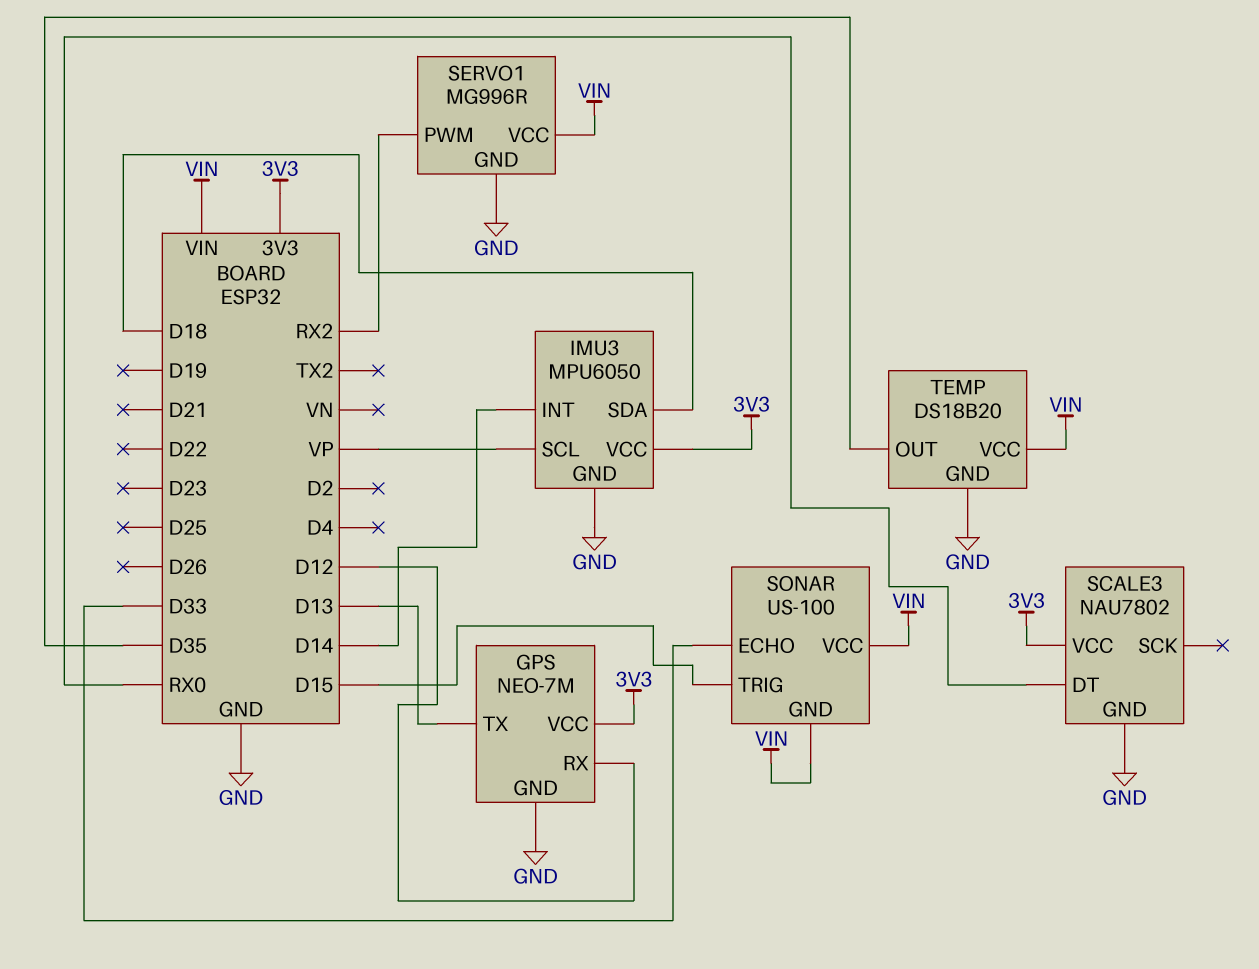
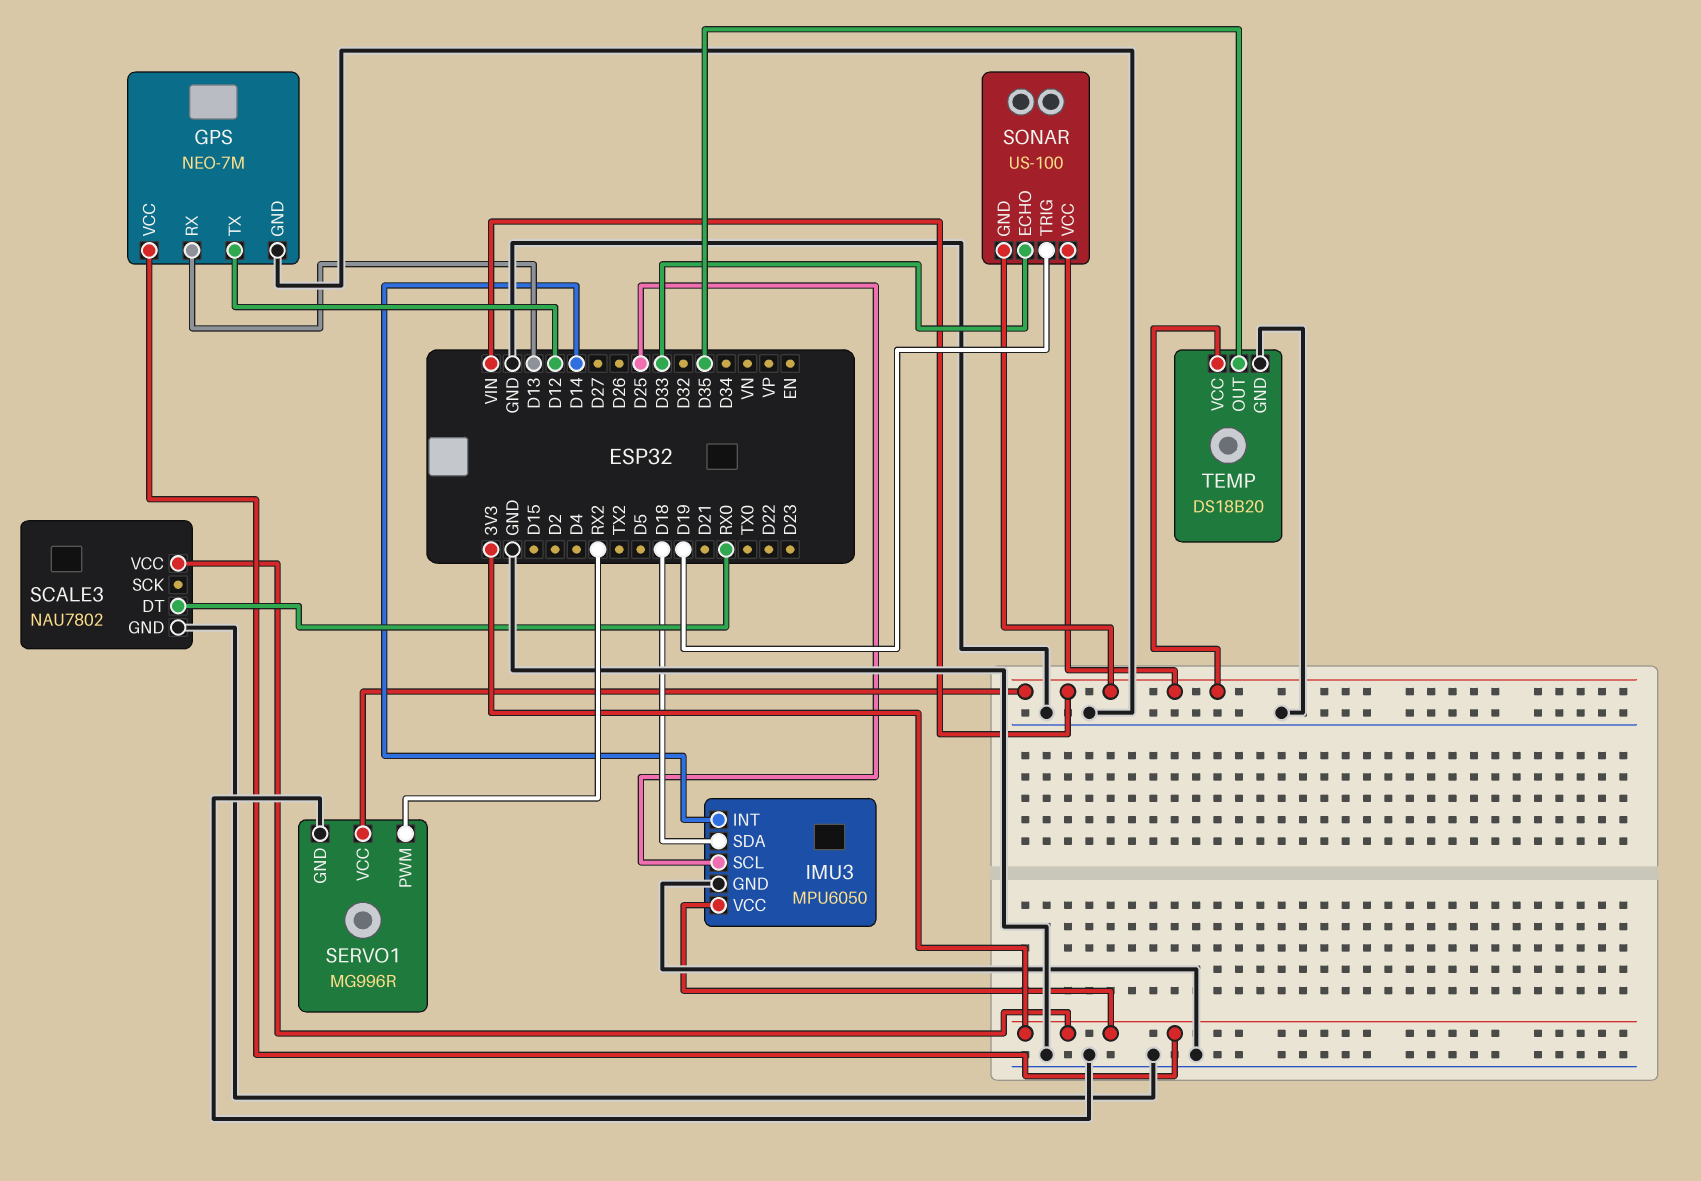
GPS pin RX: D12 -> D13
GPS pin TX: D13 -> D12
IMU3 pin SCL: VP -> D25
SONAR pin TRIG: D15 -> D19

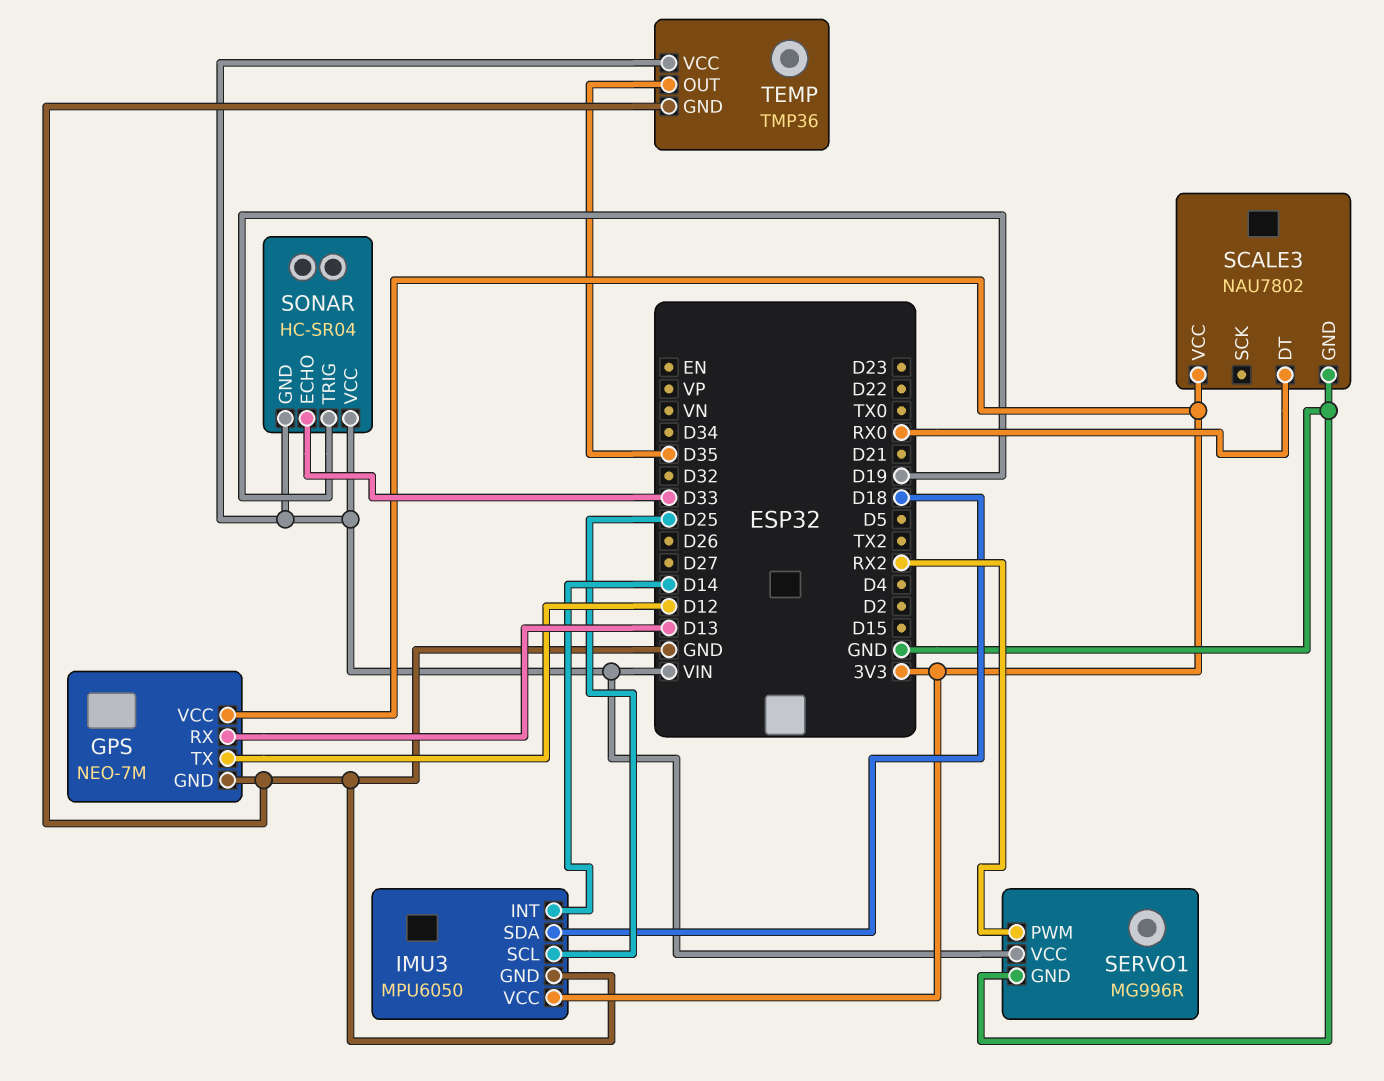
SONAR: US-100 -> HC-SR04
TEMP: DS18B20 -> TMP36

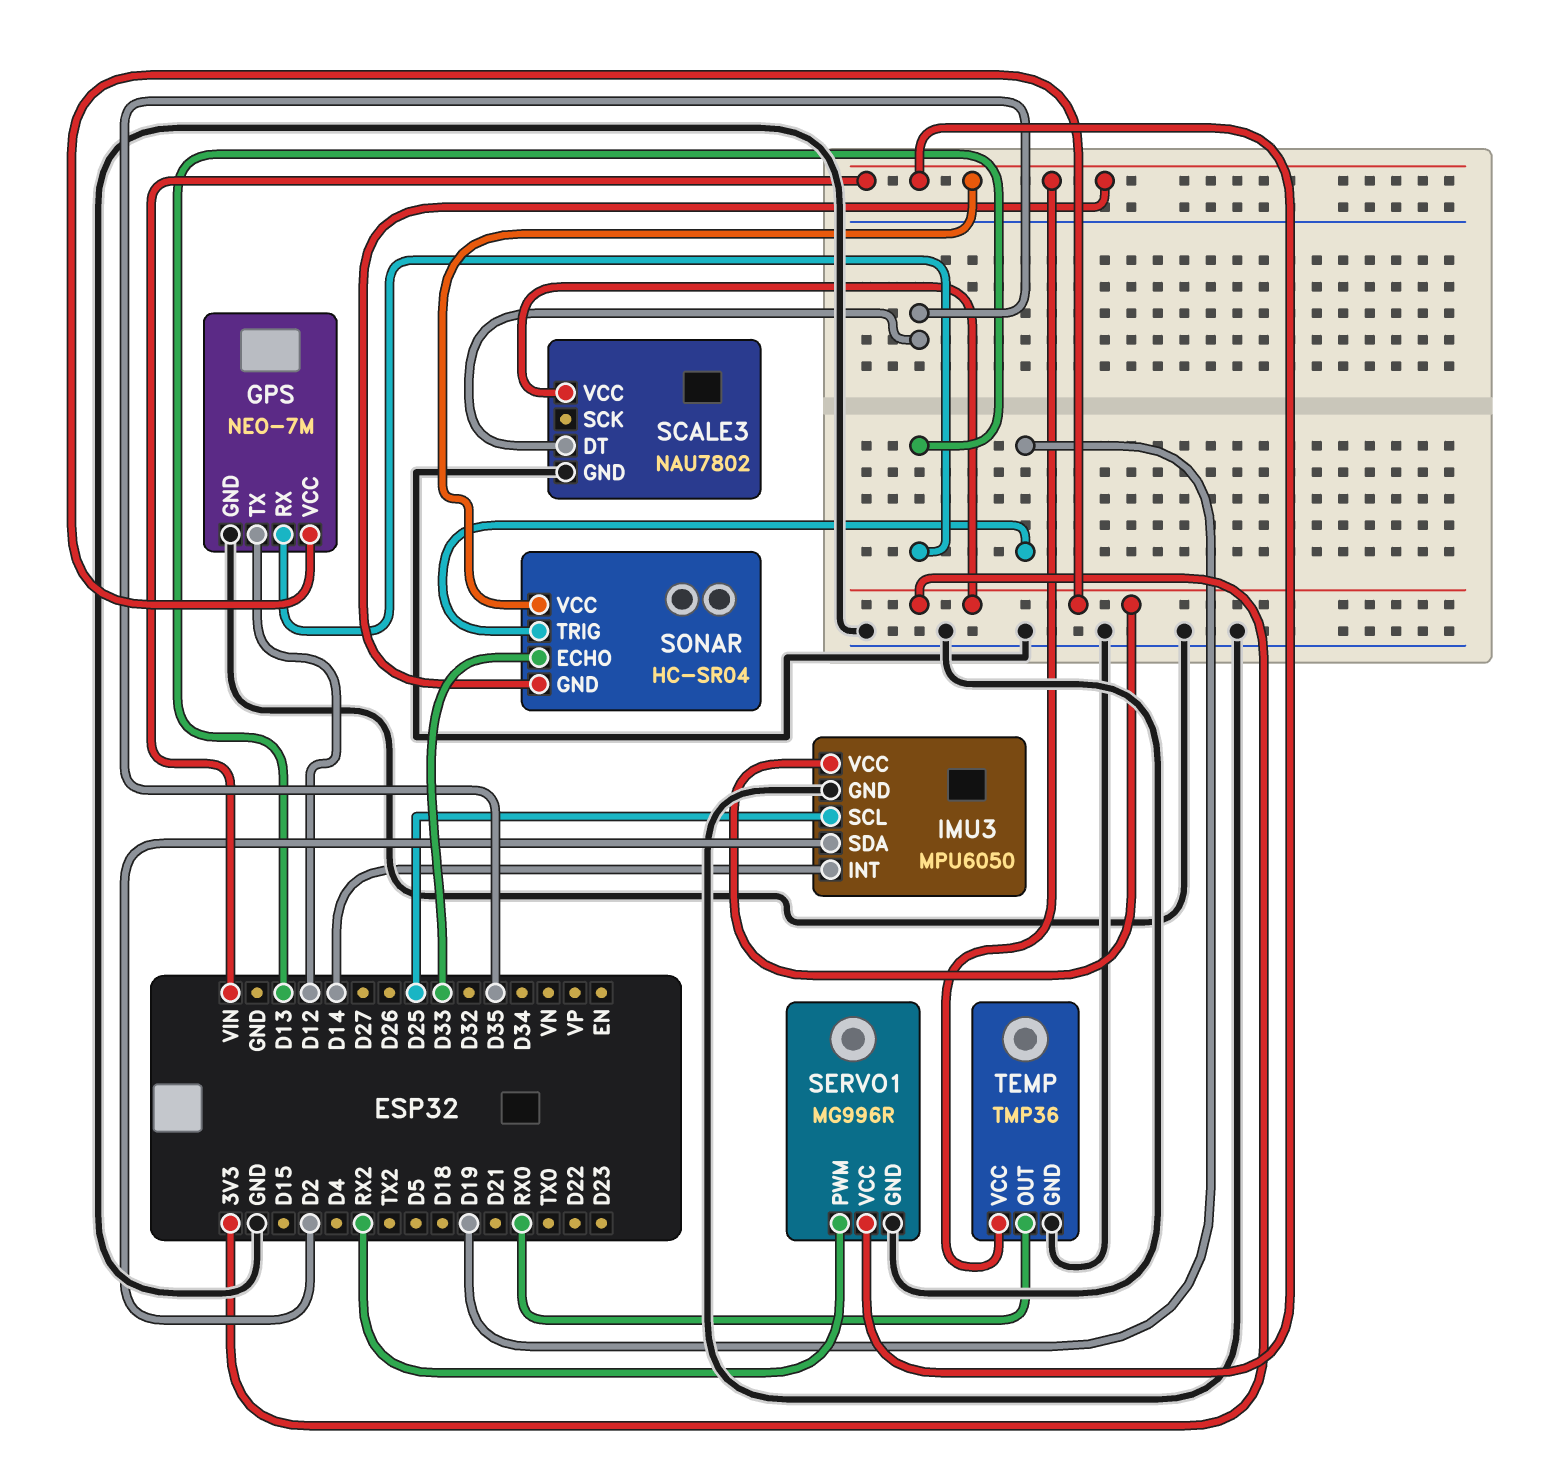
IMU3 pin SDA: D18 -> D2
SCALE3 pin DT: RX0 -> D35
TEMP pin OUT: D35 -> RX0

